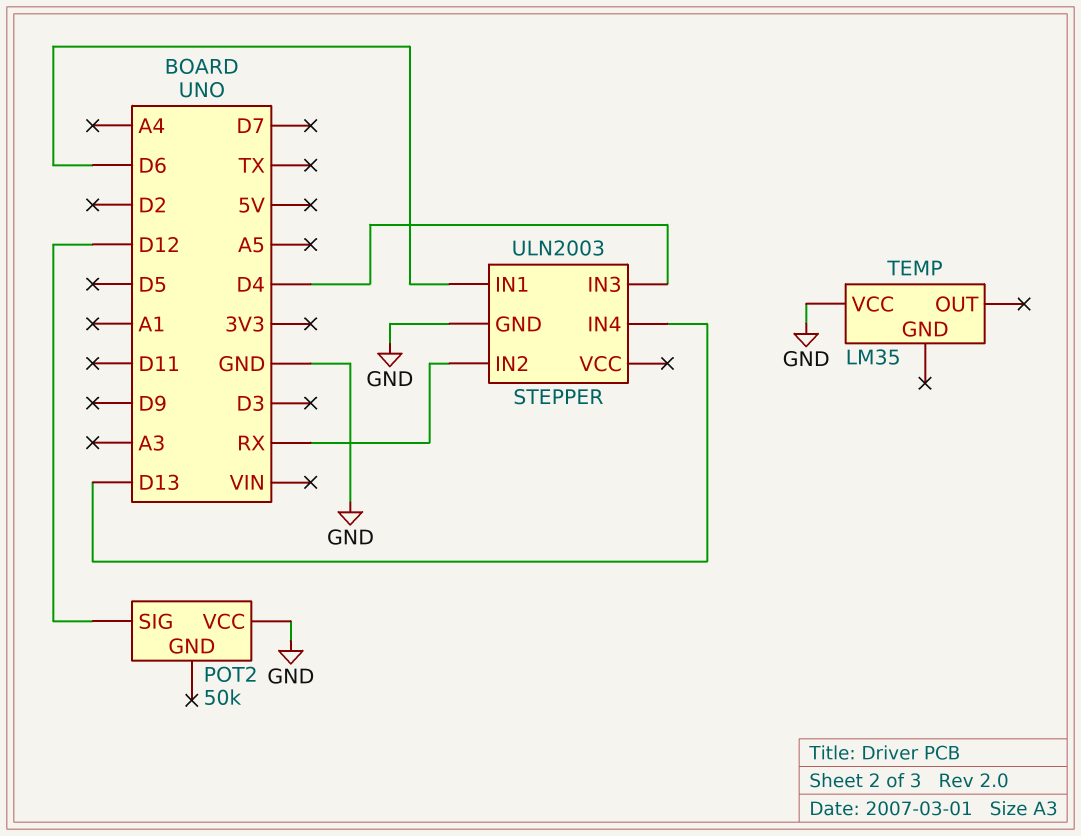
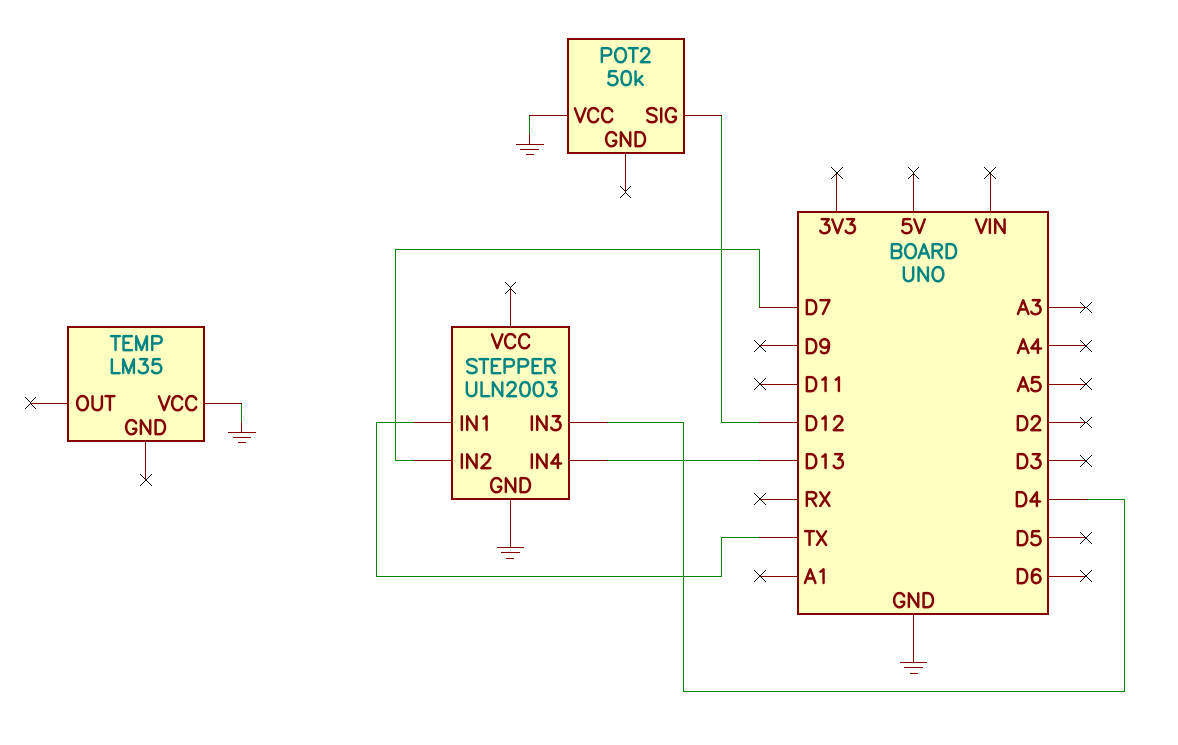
STEPPER pin IN1: D6 -> TX
STEPPER pin IN2: RX -> D7

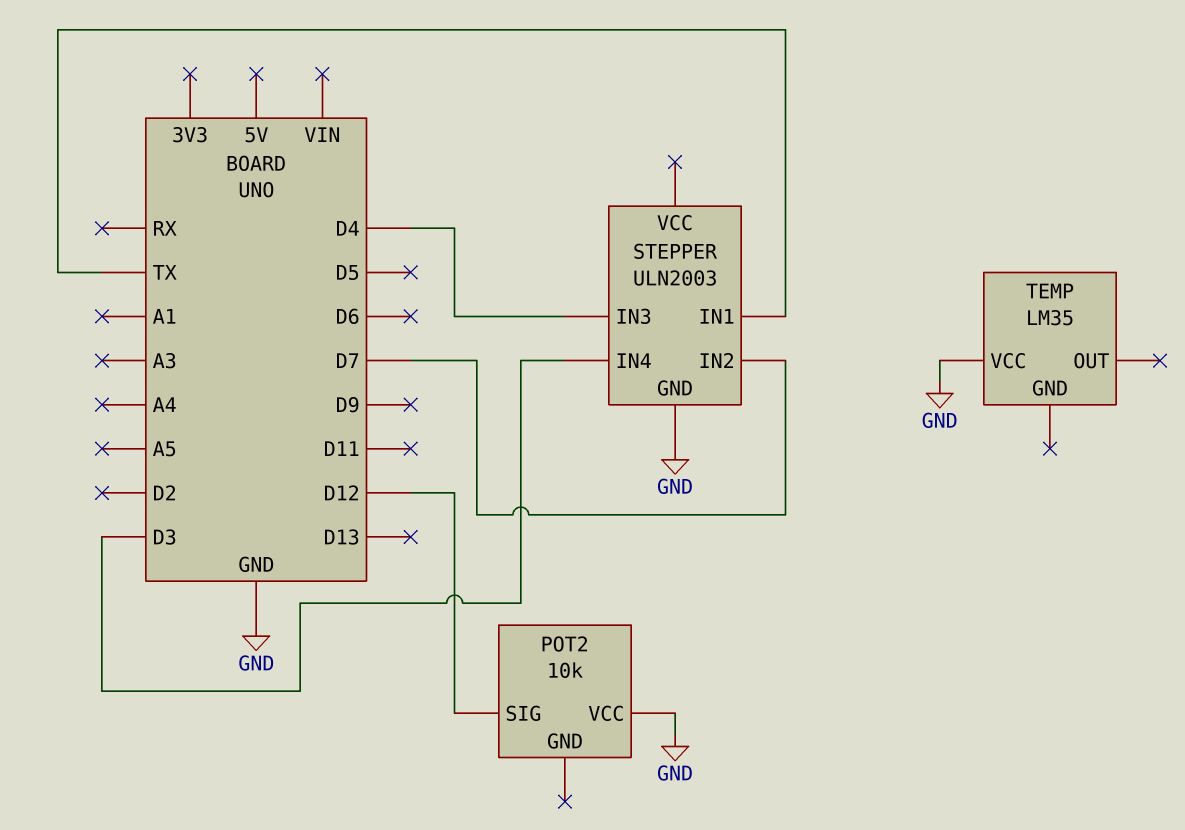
POT2: 50k -> 10k
STEPPER pin IN4: D13 -> D3

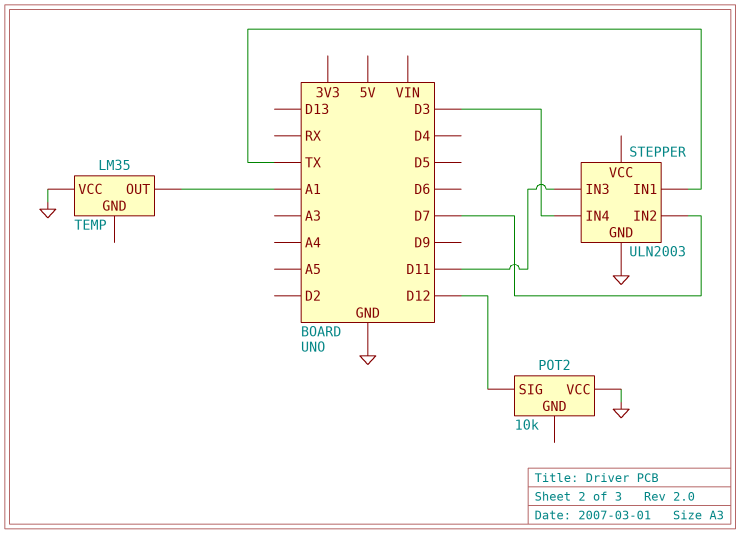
STEPPER pin IN3: D4 -> D11
TEMP pin OUT: none -> A1

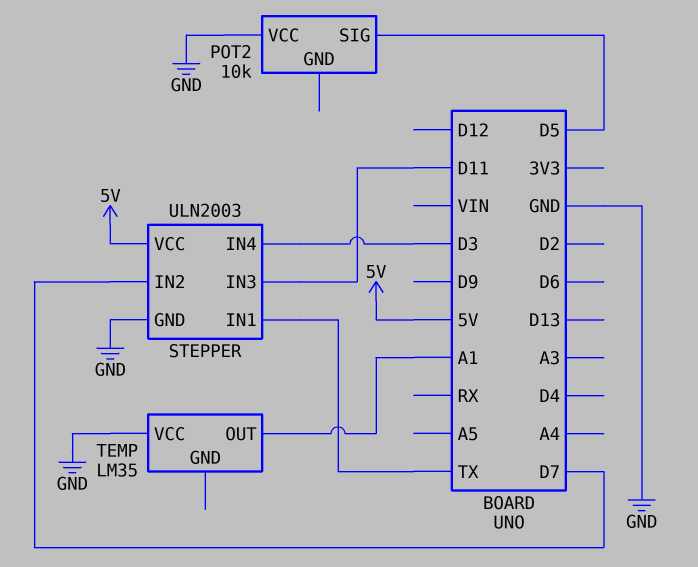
POT2 pin SIG: D12 -> D5
STEPPER pin VCC: none -> 5V

